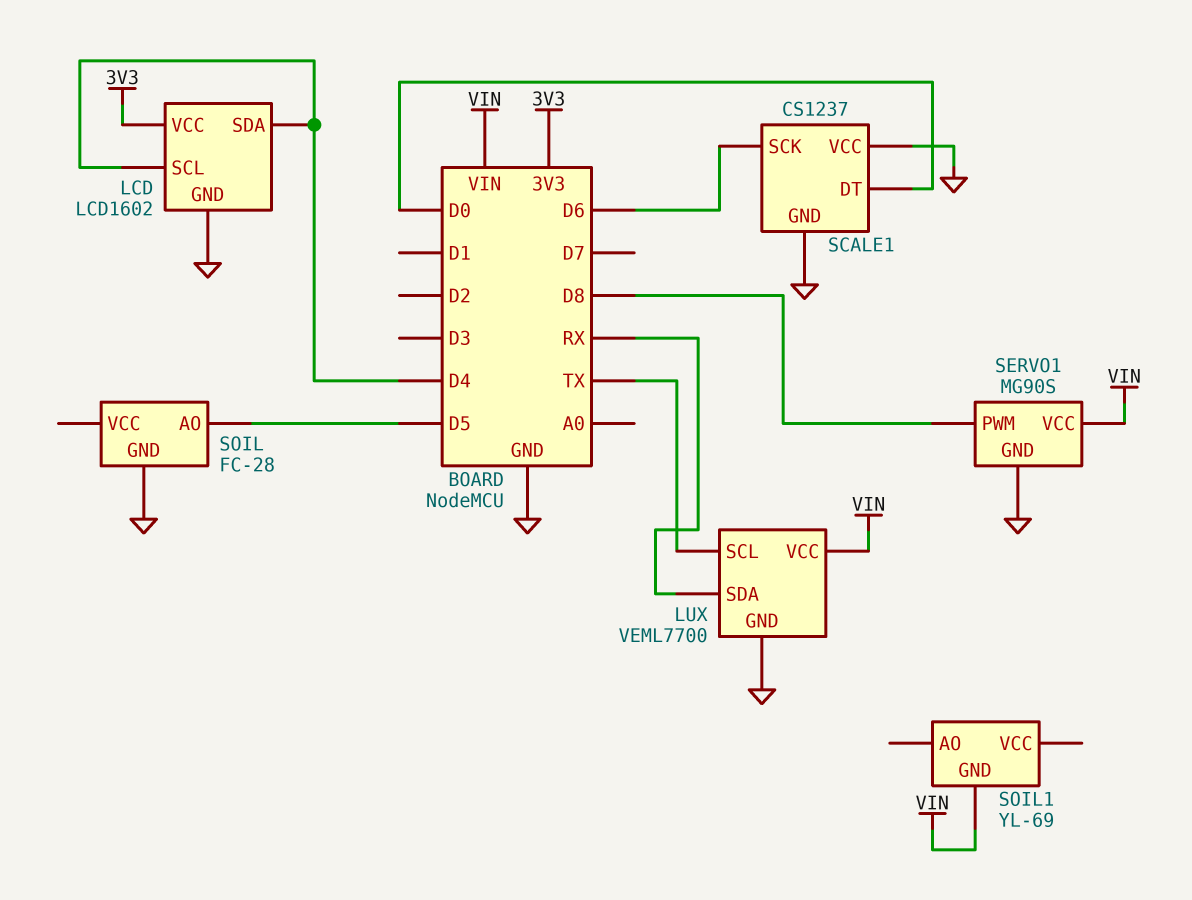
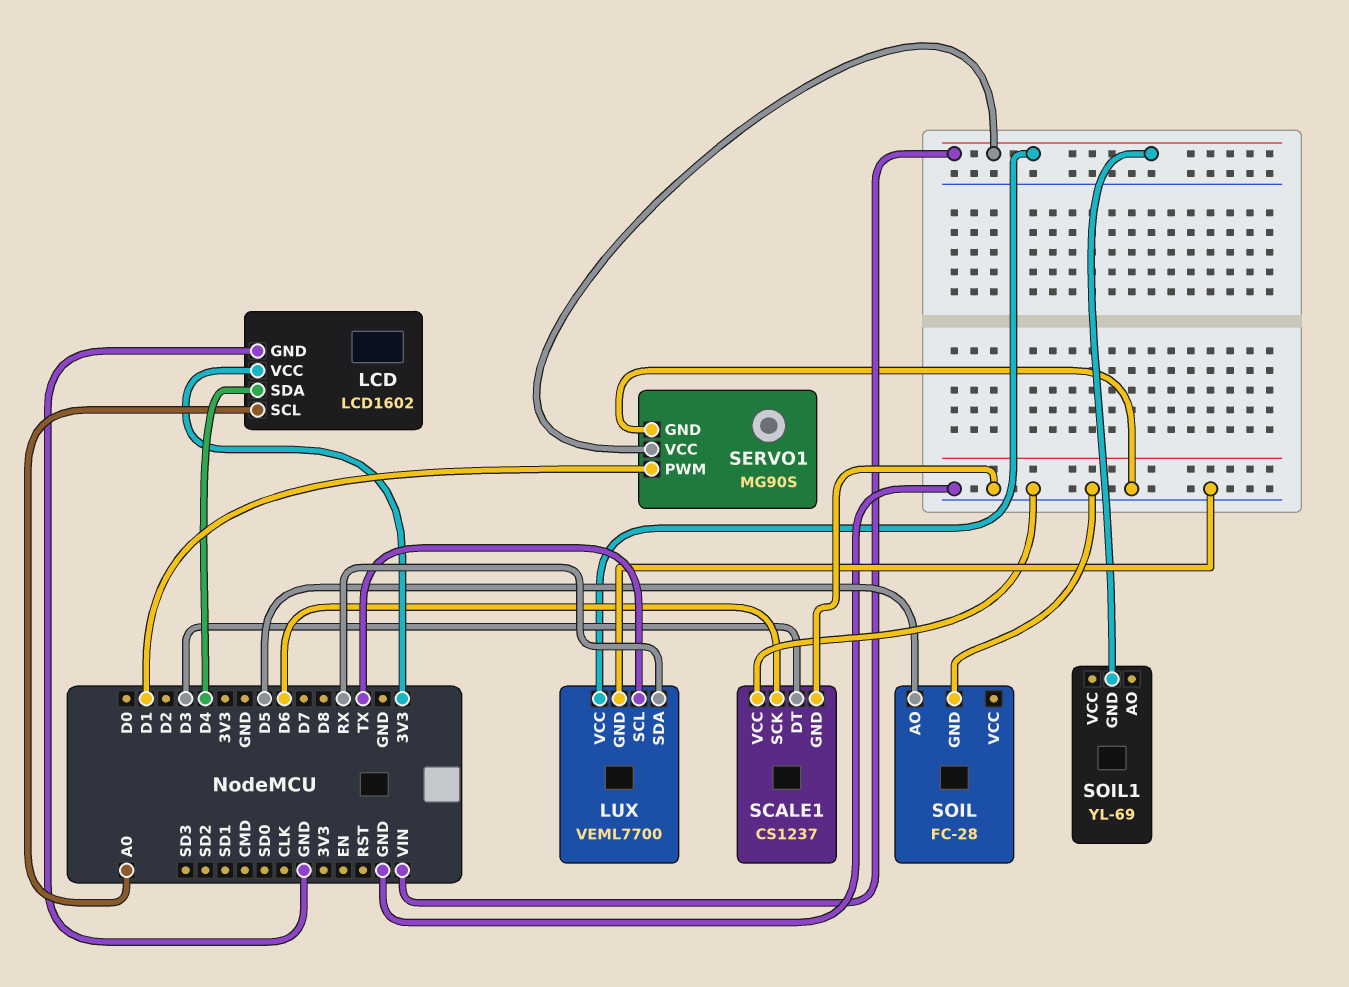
LCD pin SCL: D4 -> A0
SCALE1 pin DT: D0 -> D3
SERVO1 pin PWM: D8 -> D1

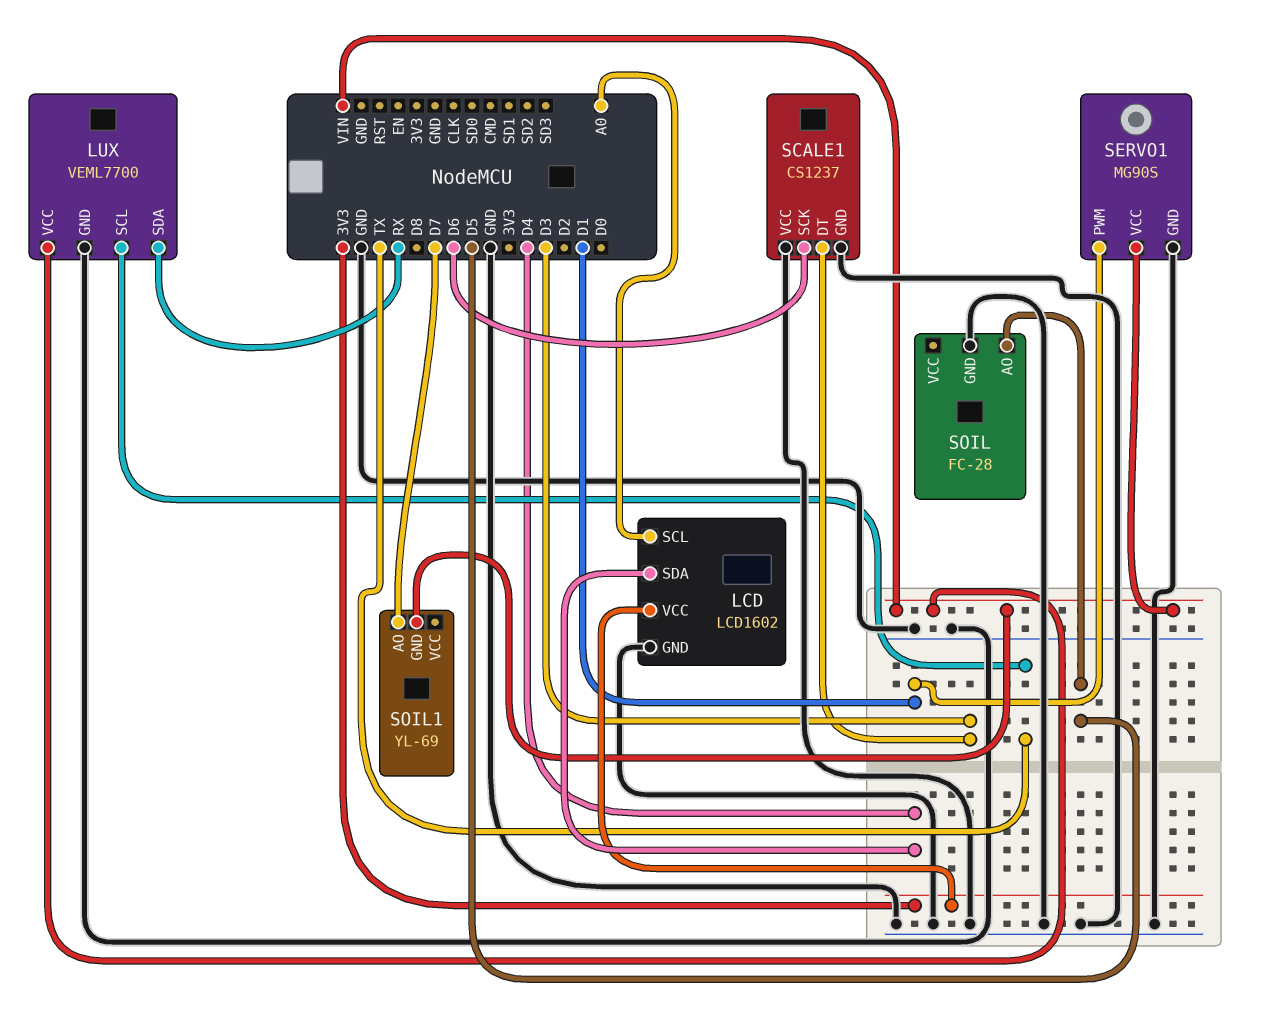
SOIL1 pin AO: none -> D7

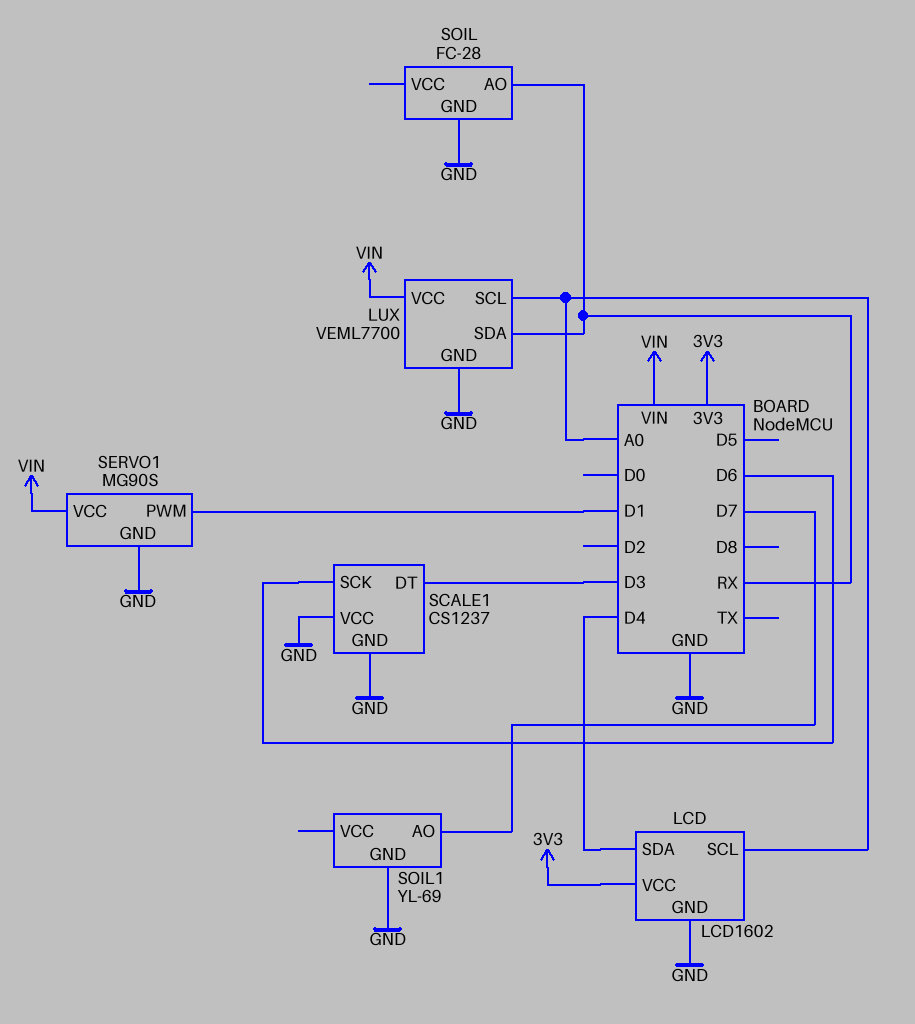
LUX pin SCL: TX -> A0
SOIL pin AO: D5 -> RX
SOIL1 pin GND: VIN -> GND

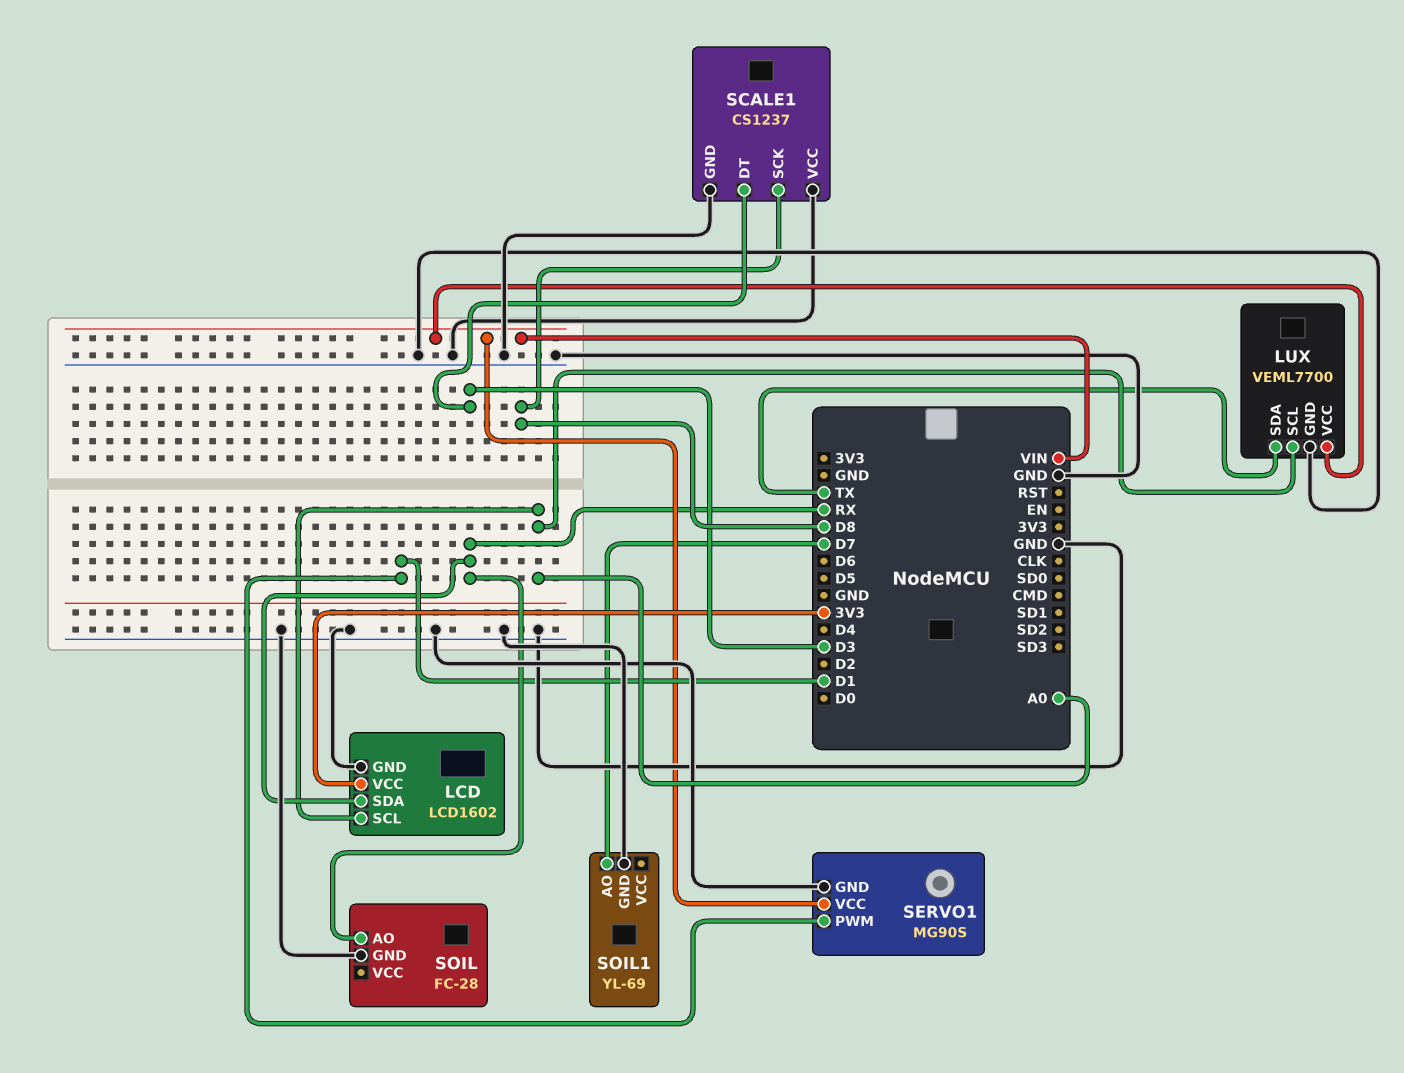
LCD pin SDA: D4 -> RX
LUX pin SDA: RX -> TX
SCALE1 pin SCK: D6 -> D8

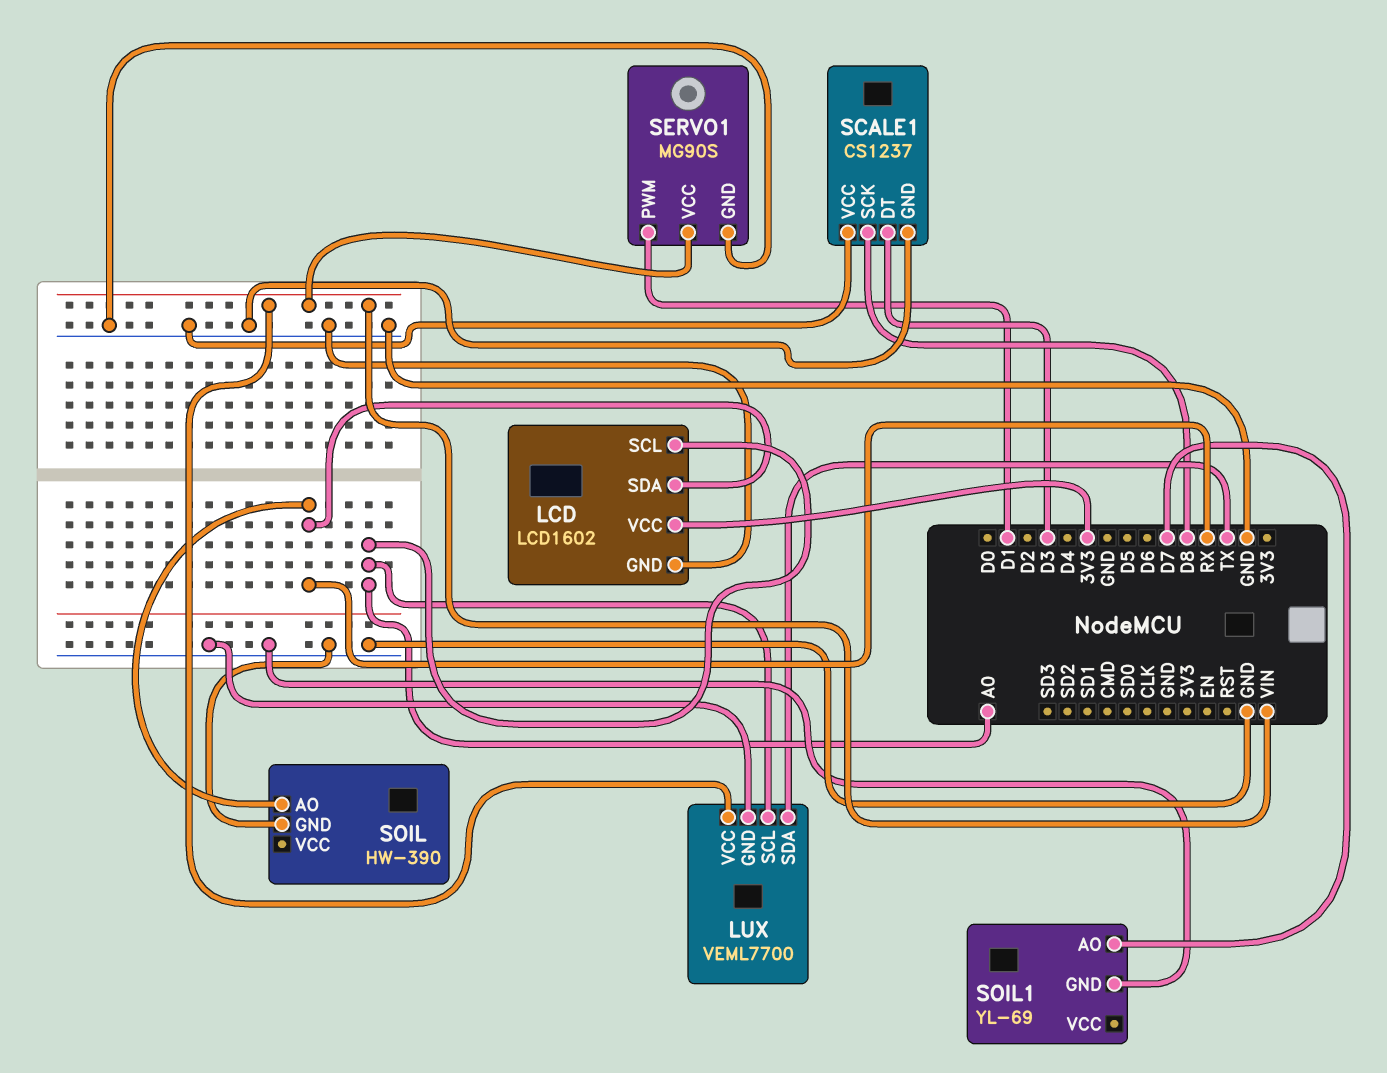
SOIL: FC-28 -> HW-390

